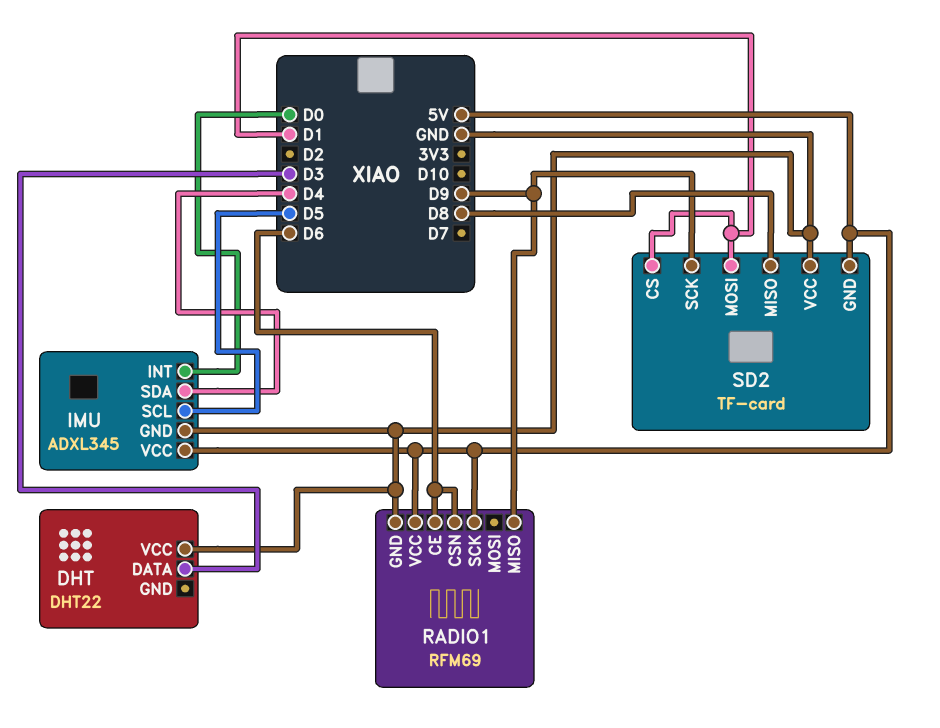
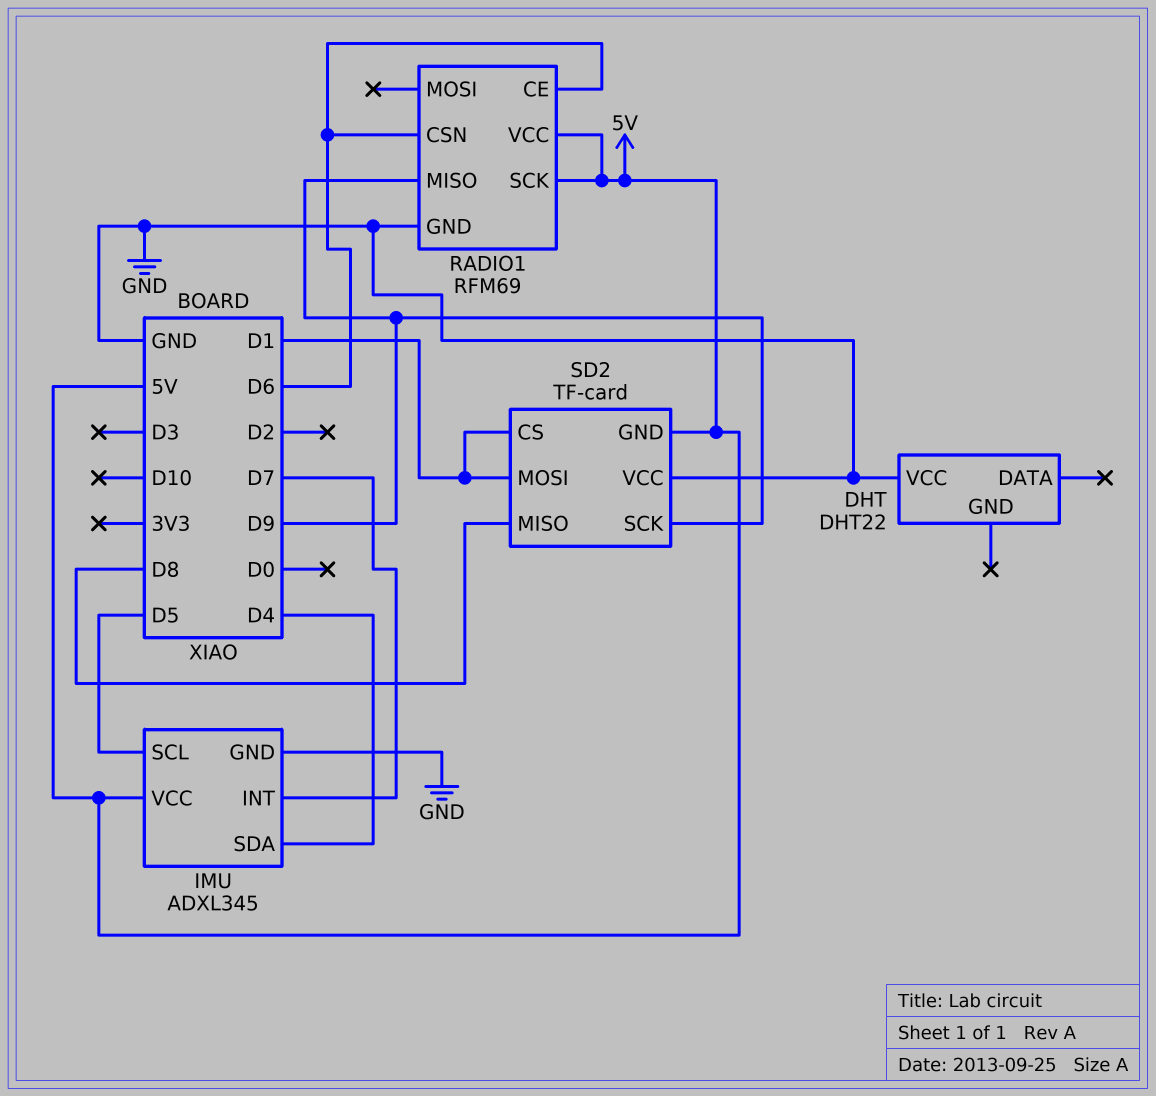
DHT pin DATA: D3 -> none
IMU pin INT: D0 -> D7

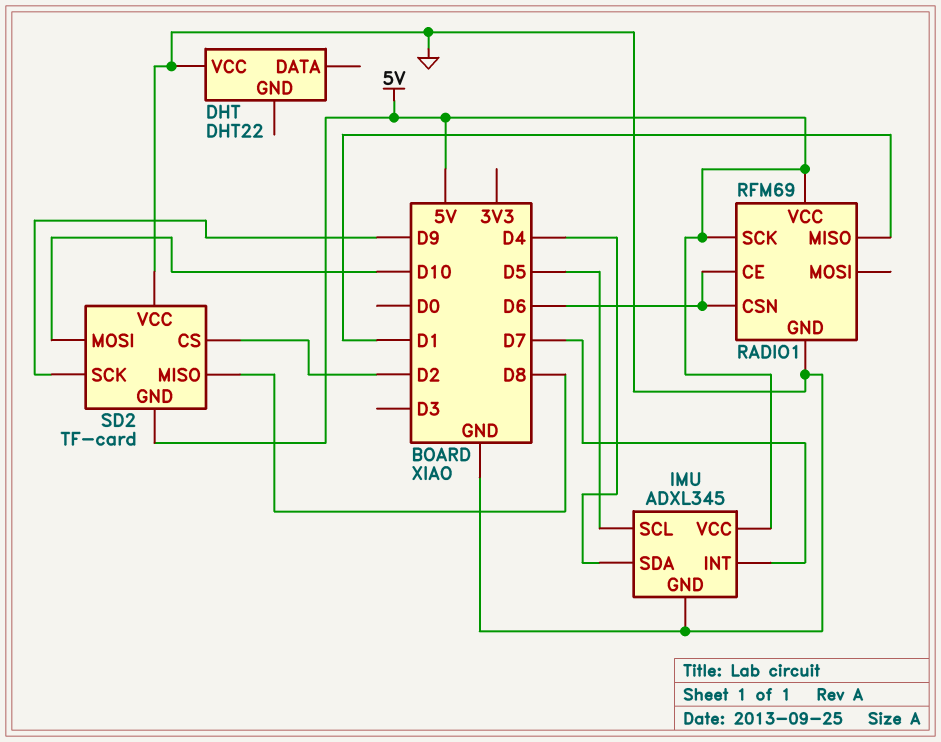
RADIO1 pin MISO: D9 -> D1
SD2 pin CS: D1 -> D2
SD2 pin MOSI: D1 -> D10

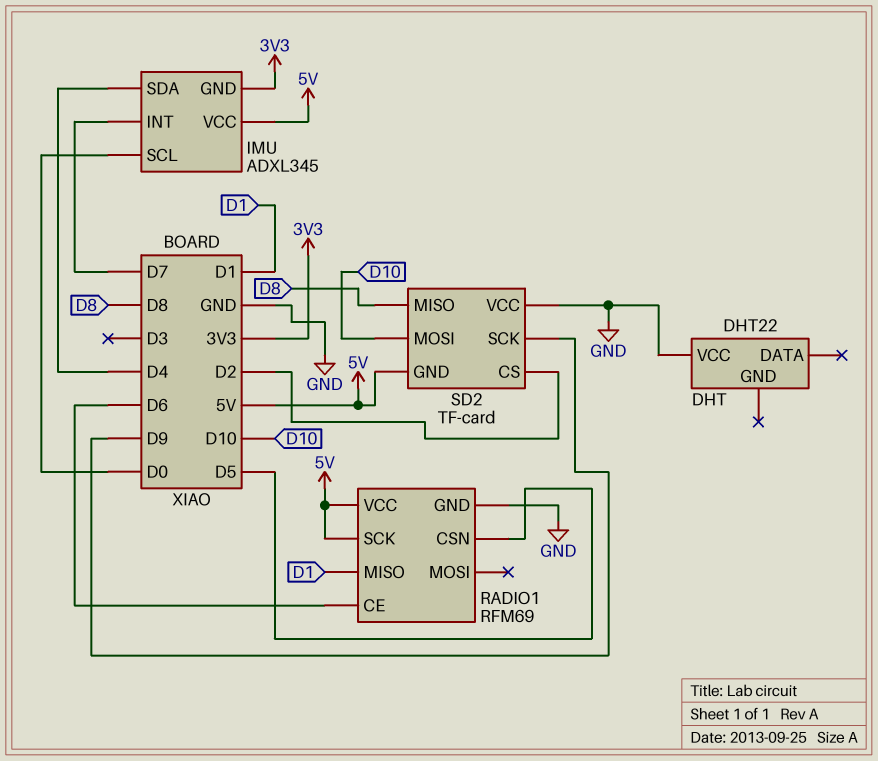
IMU pin GND: GND -> 3V3
IMU pin SCL: D5 -> D0
RADIO1 pin CSN: D6 -> D5

